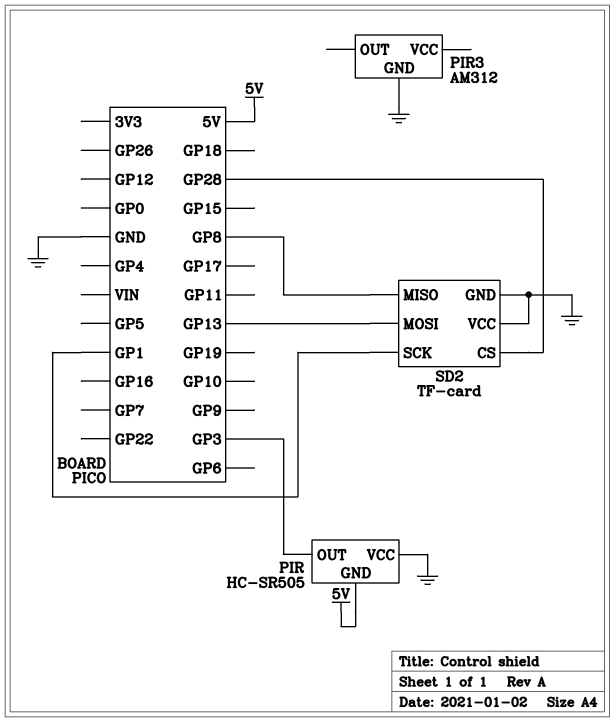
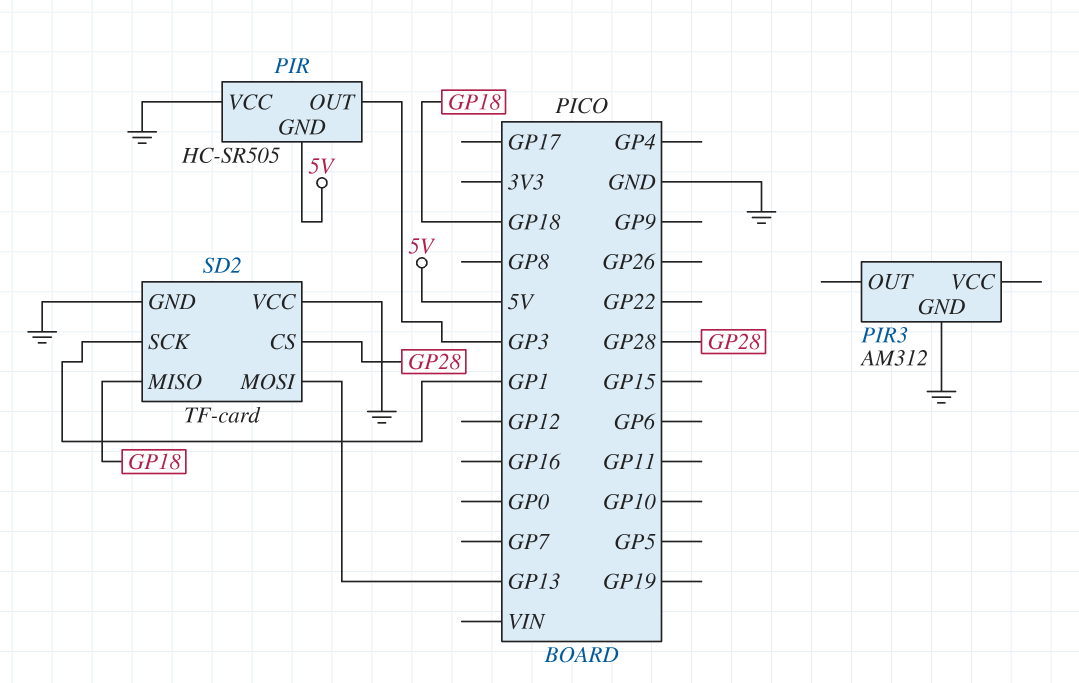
SD2 pin MISO: GP8 -> GP18

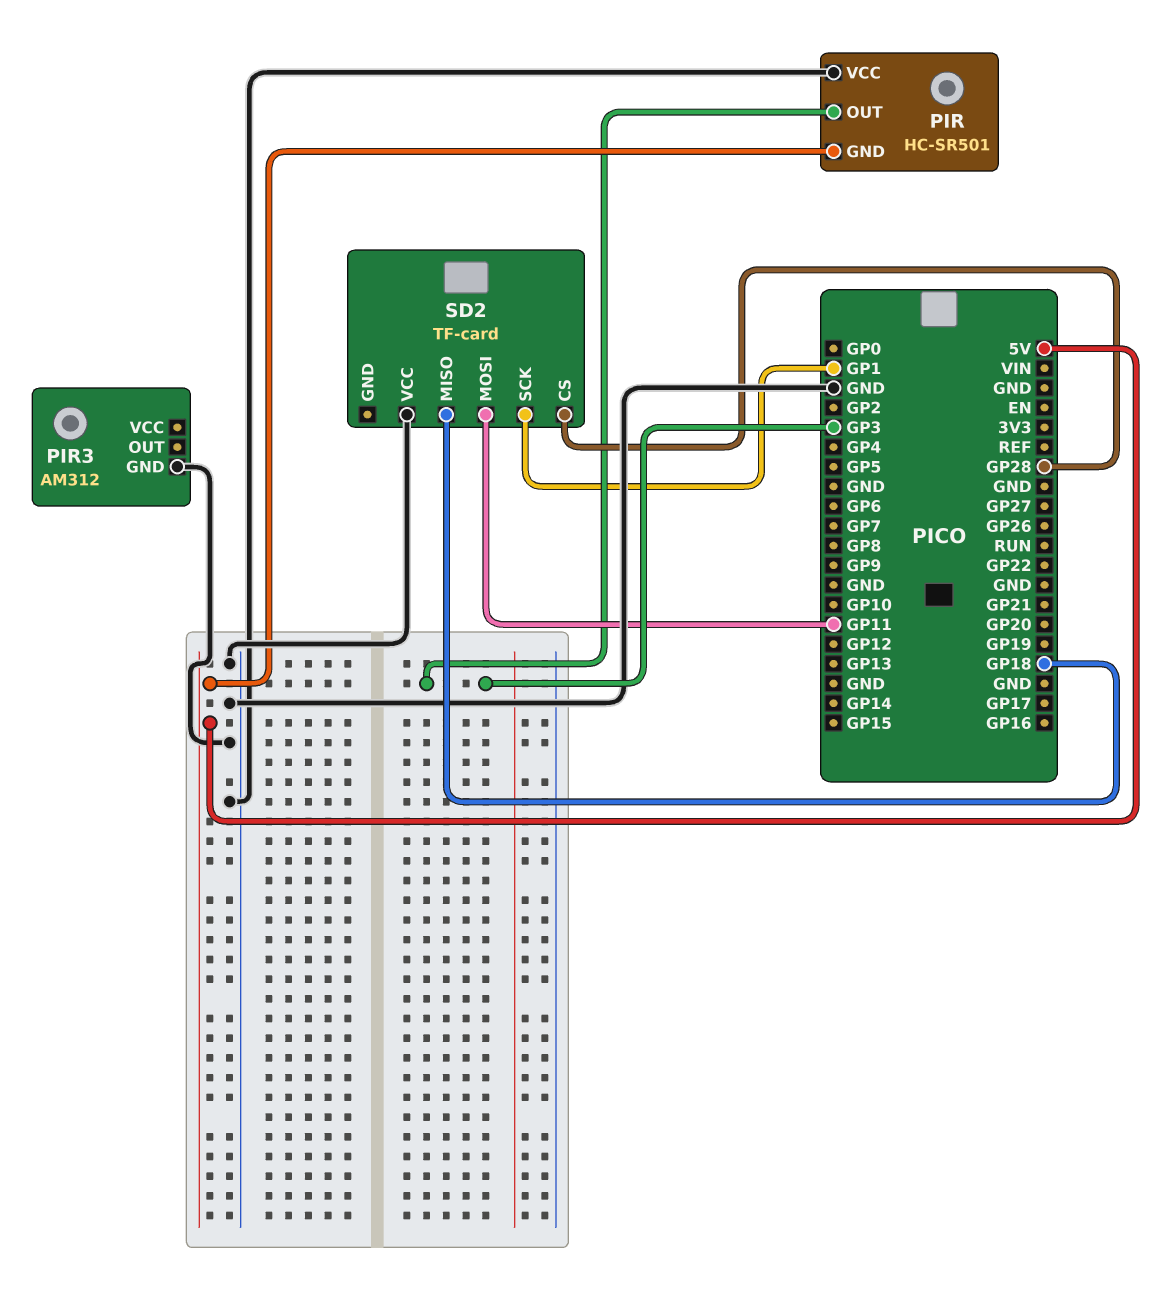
PIR: HC-SR505 -> HC-SR501
SD2 pin GND: GND -> none
SD2 pin MOSI: GP13 -> GP11

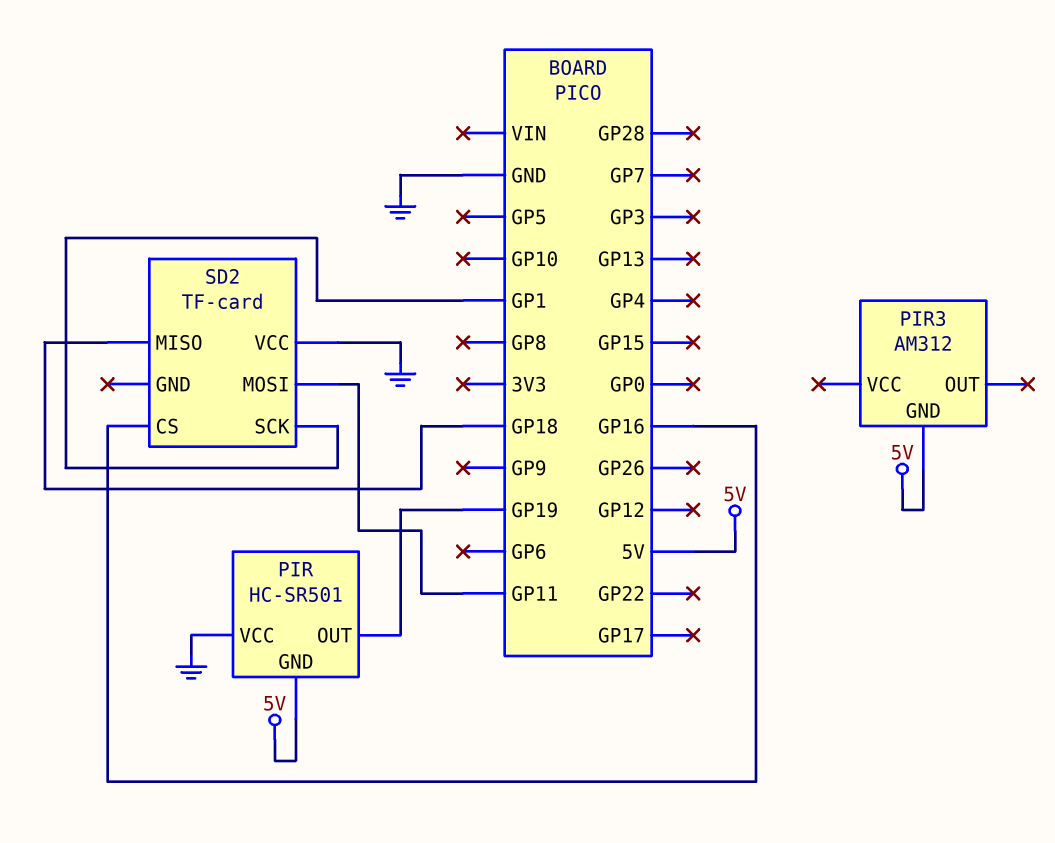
PIR pin OUT: GP3 -> GP19
PIR3 pin GND: GND -> 5V
SD2 pin CS: GP28 -> GP16

